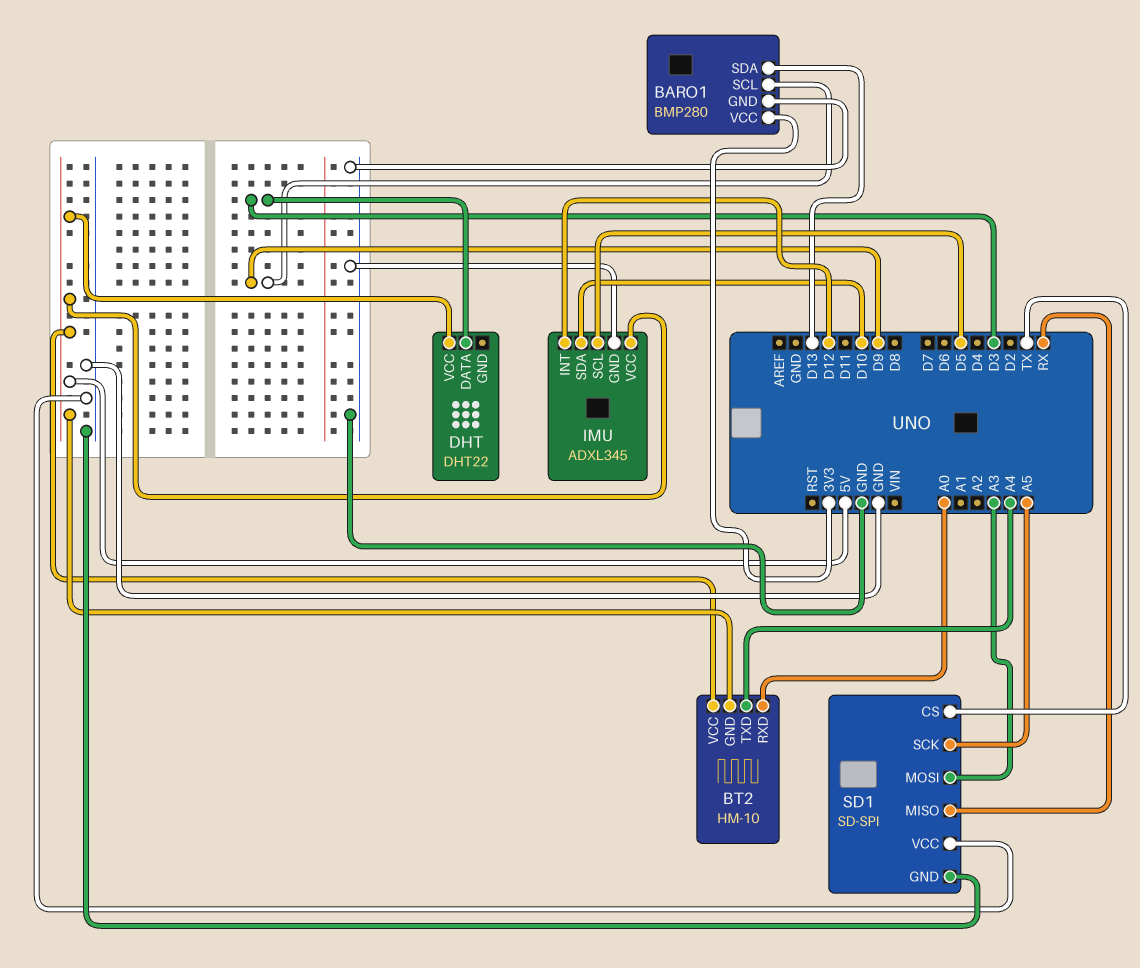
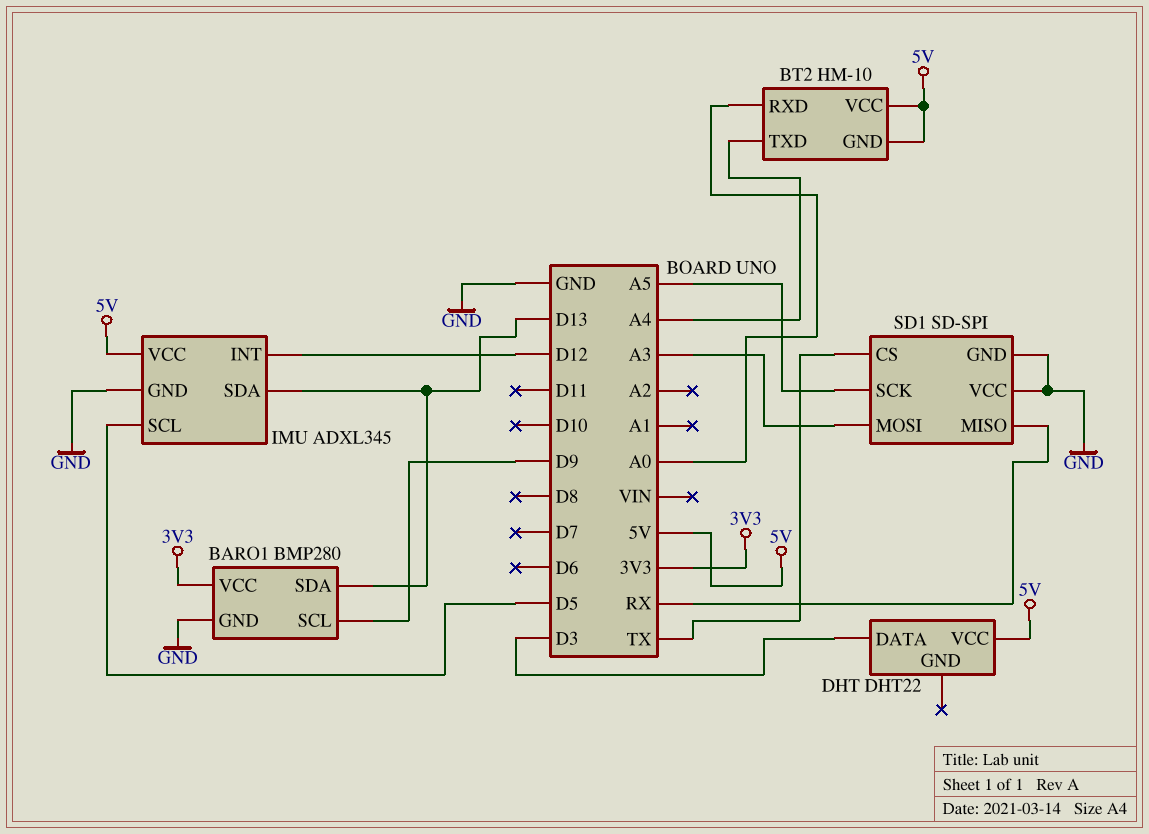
IMU pin SDA: D10 -> D13

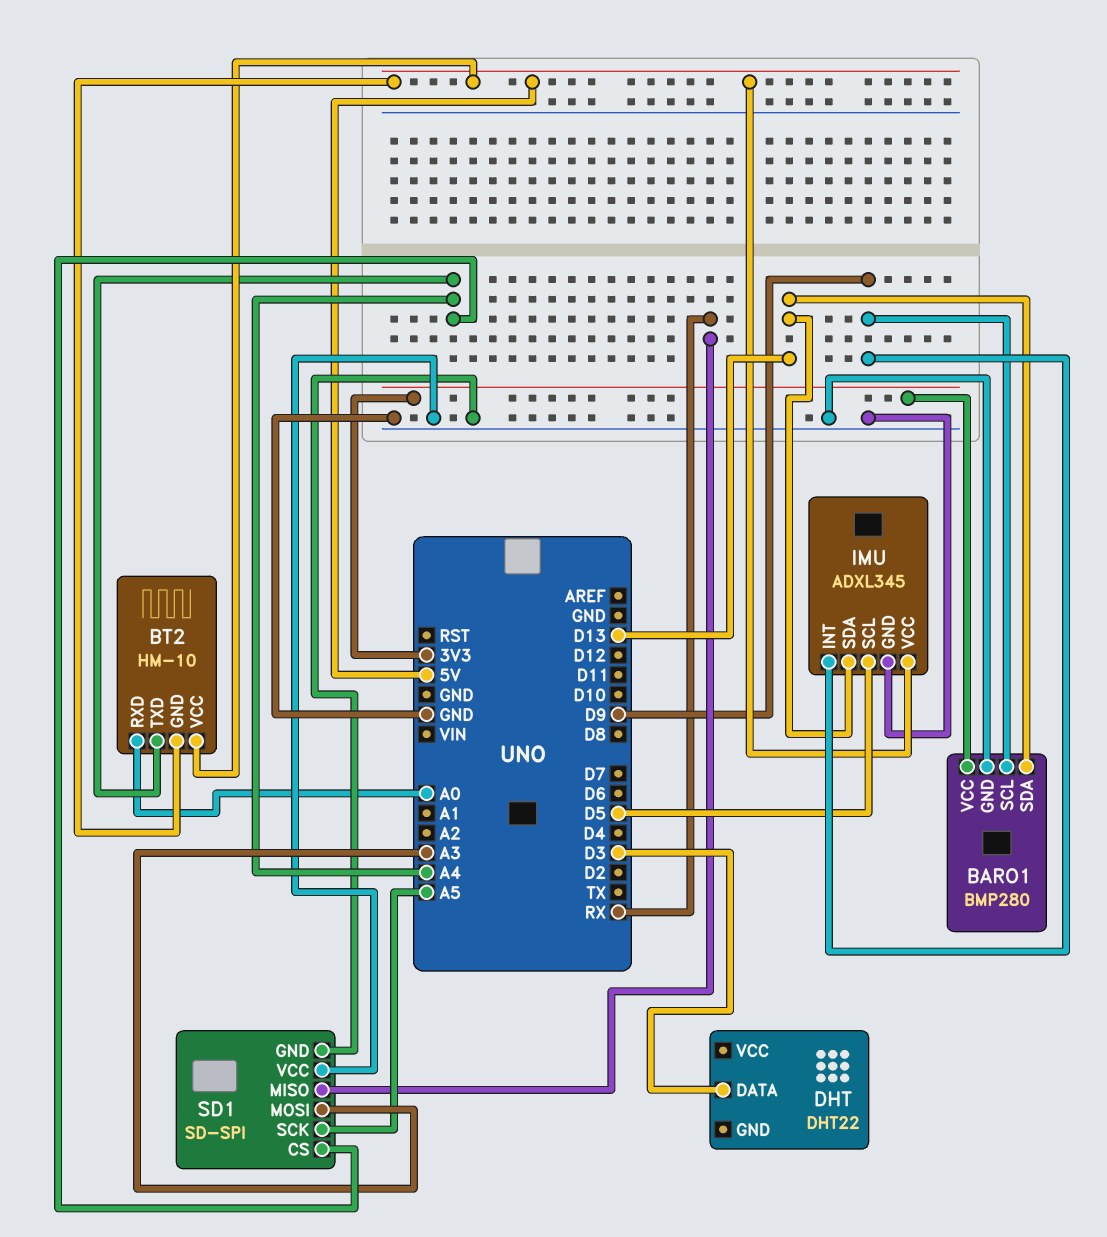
DHT pin VCC: 5V -> none
IMU pin INT: D12 -> D9
SD1 pin CS: TX -> A4

